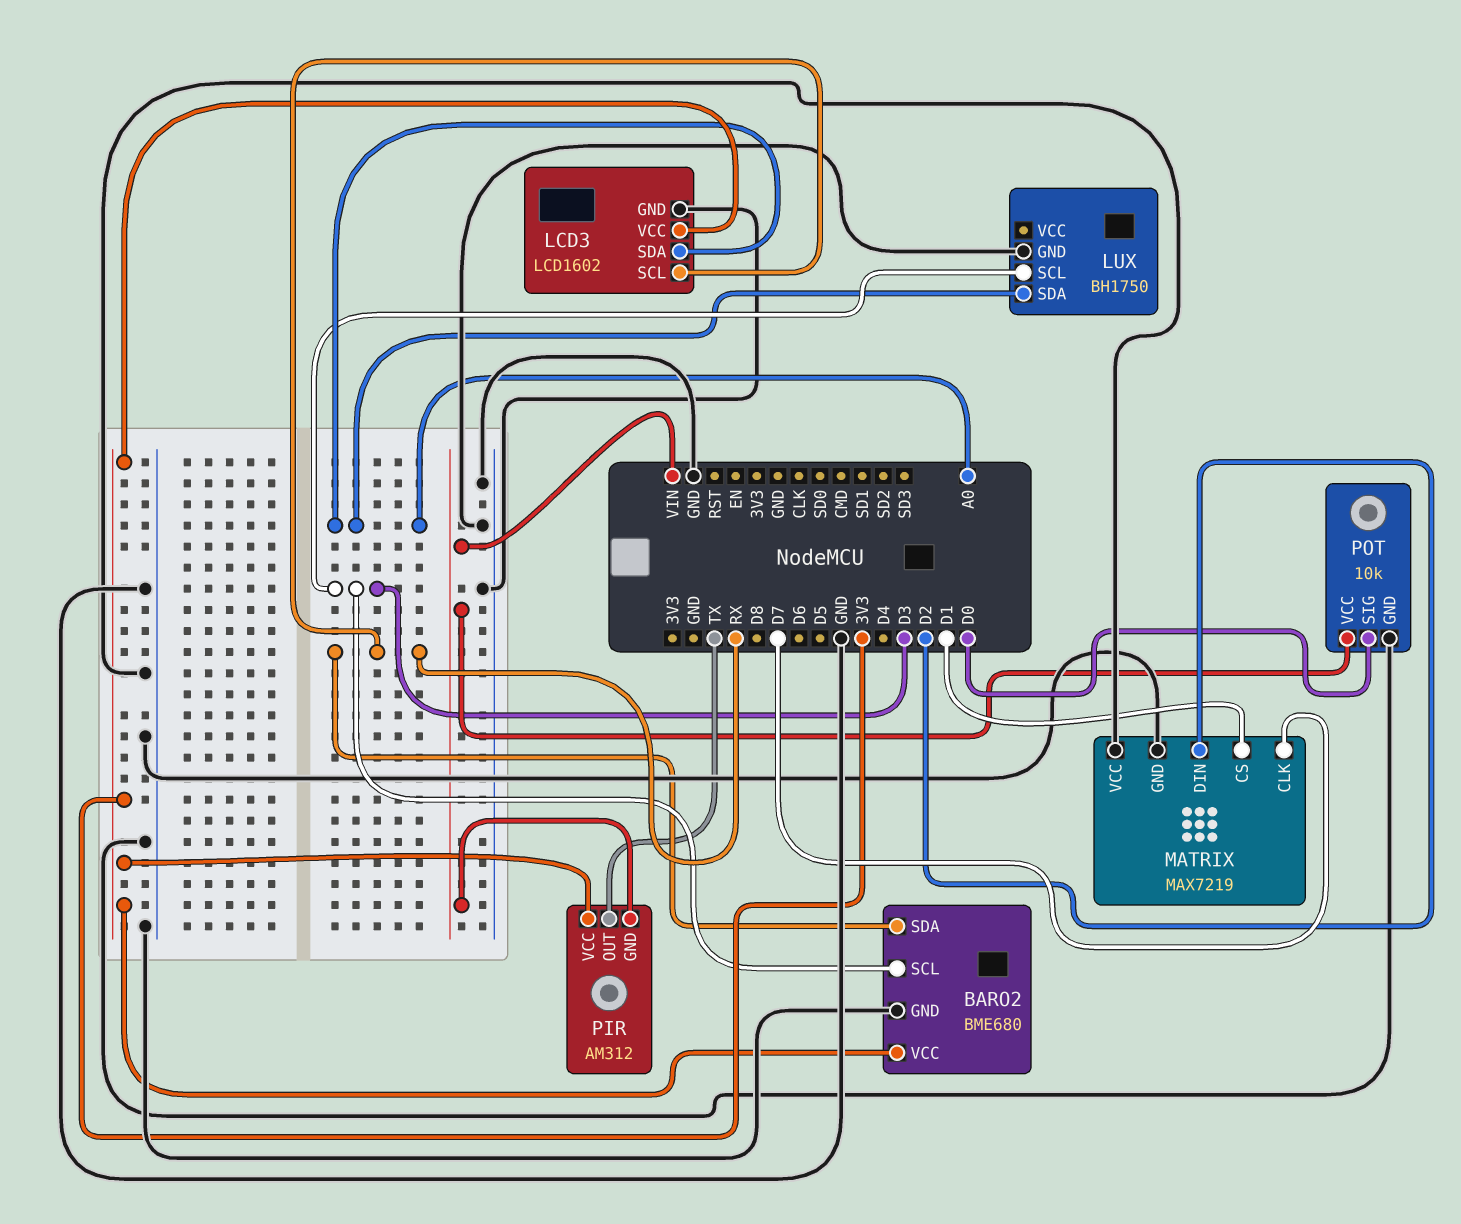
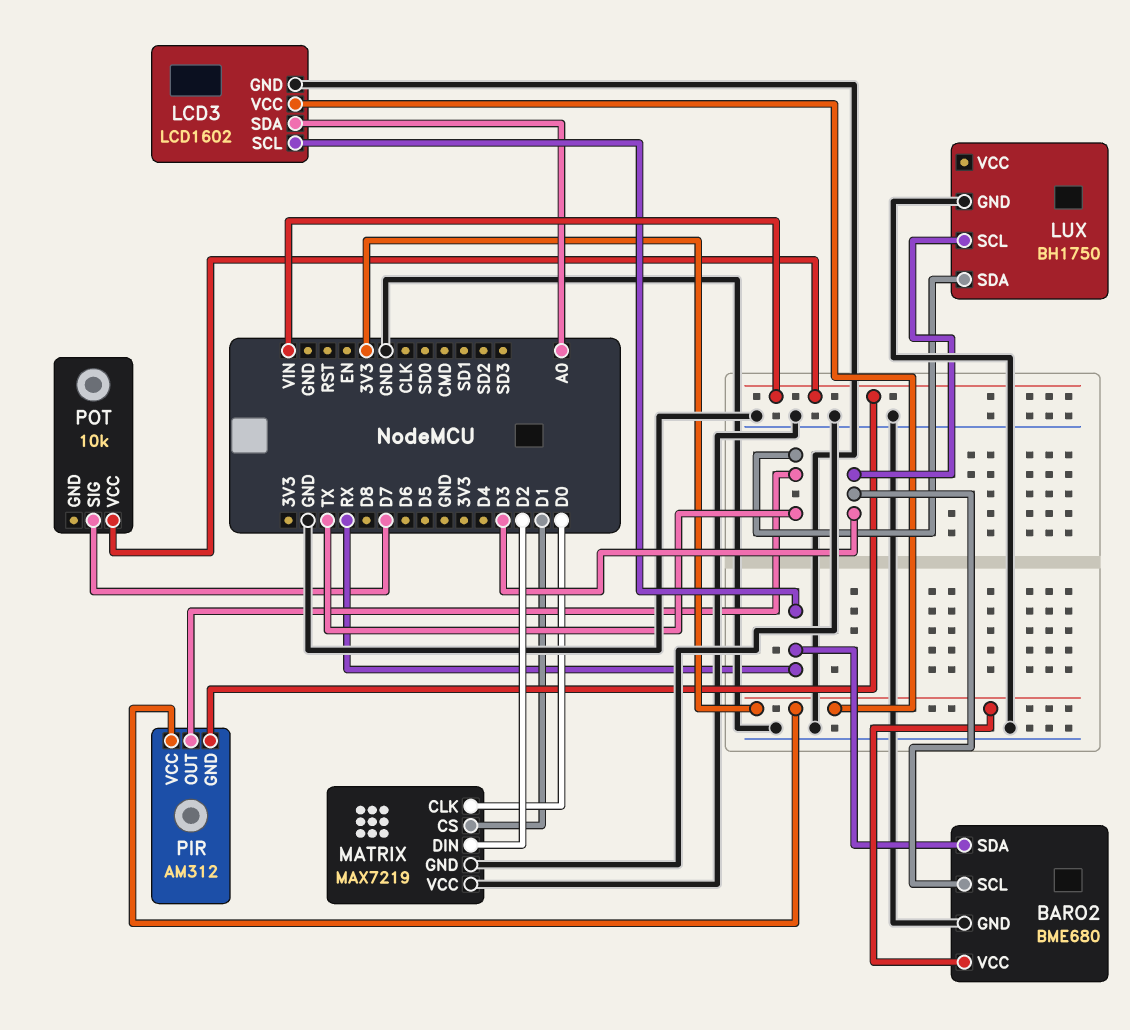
LUX pin SDA: A0 -> TX
MATRIX pin CLK: D7 -> D0
POT pin GND: GND -> none
POT pin SIG: D0 -> D7

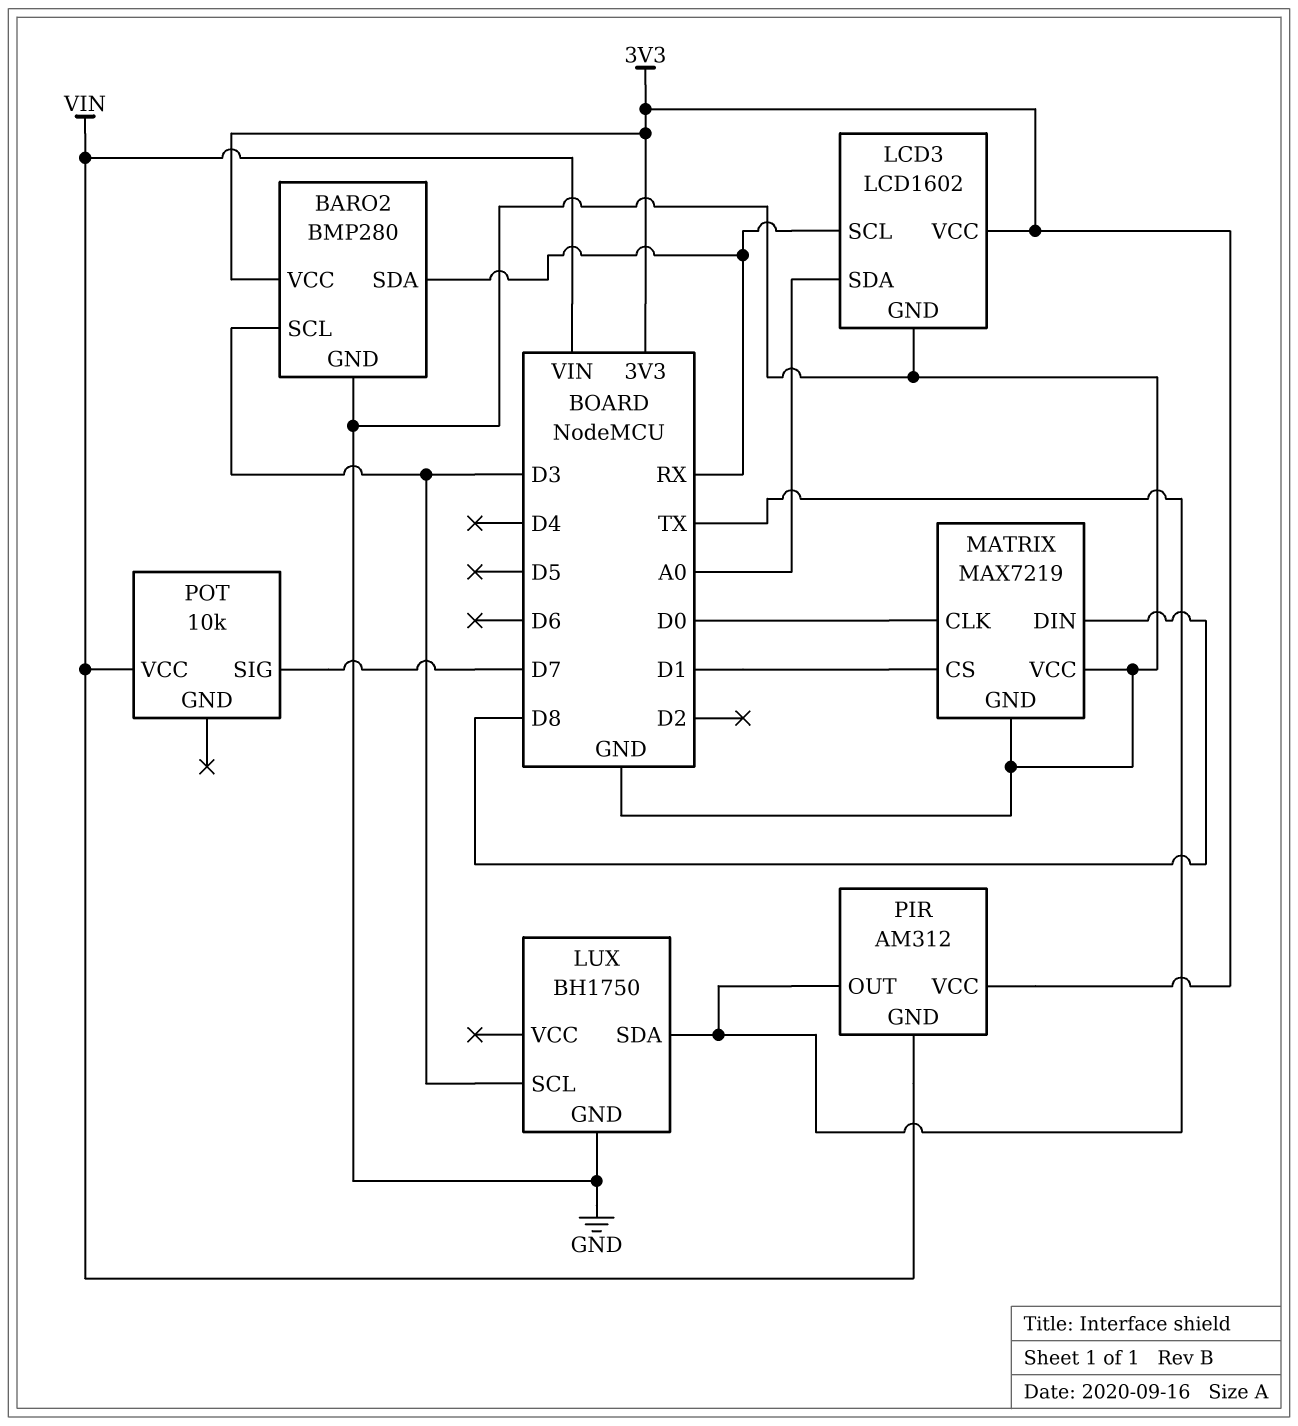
BARO2: BME680 -> BMP280
MATRIX pin DIN: D2 -> D8

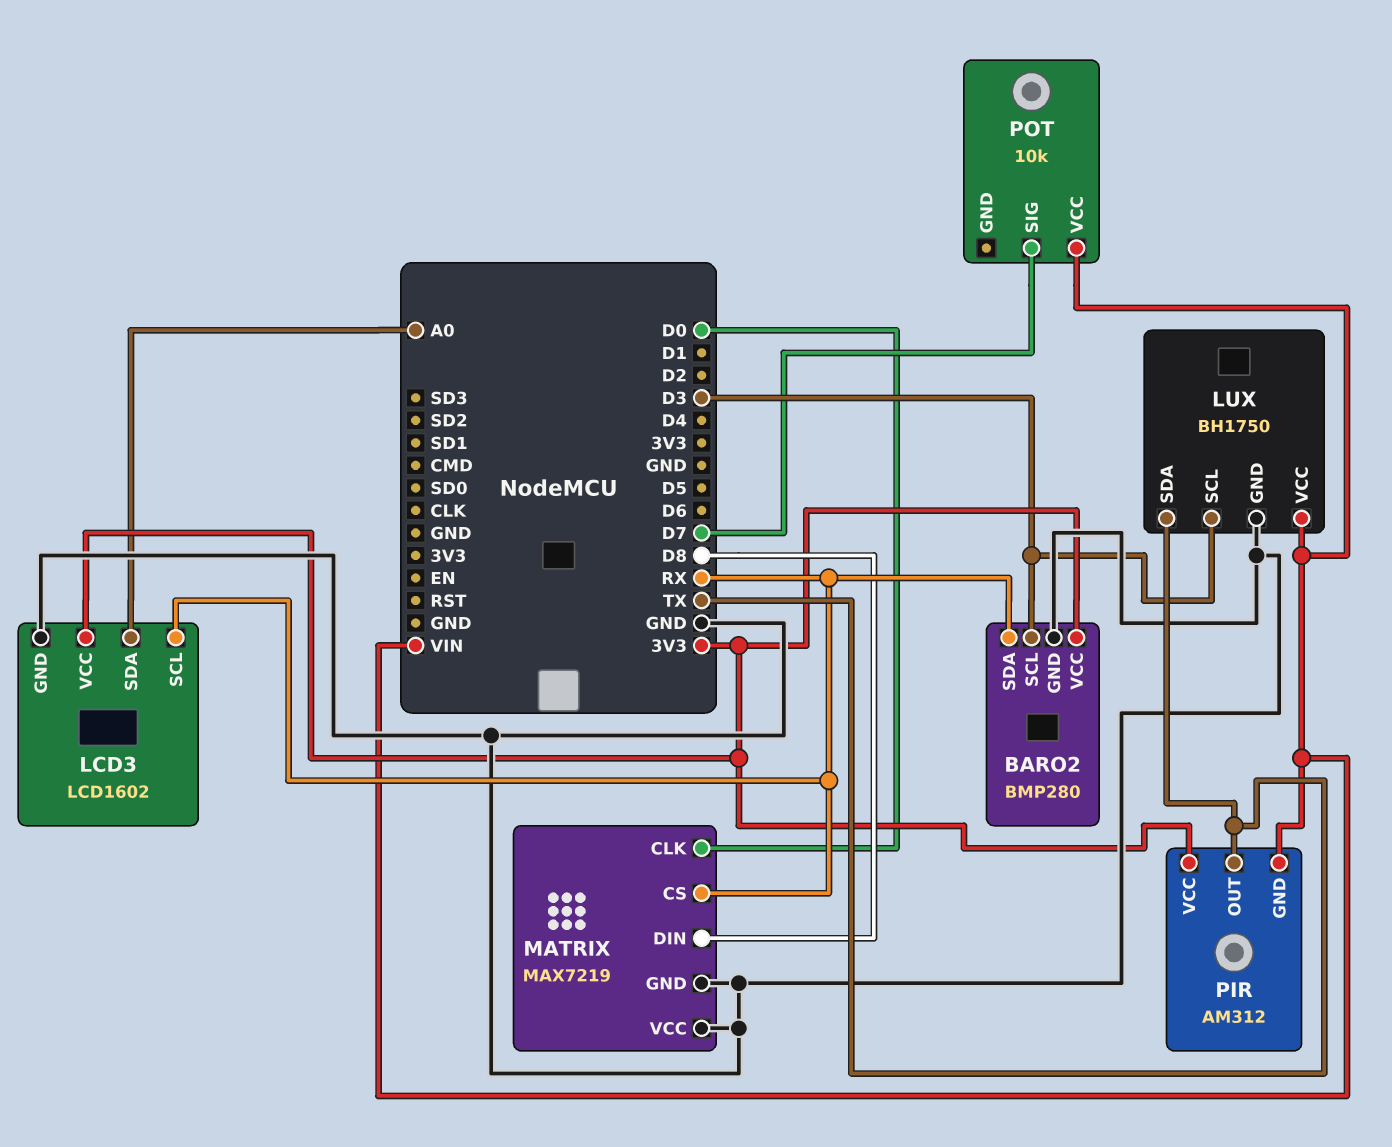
LUX pin VCC: none -> VIN
MATRIX pin CS: D1 -> RX

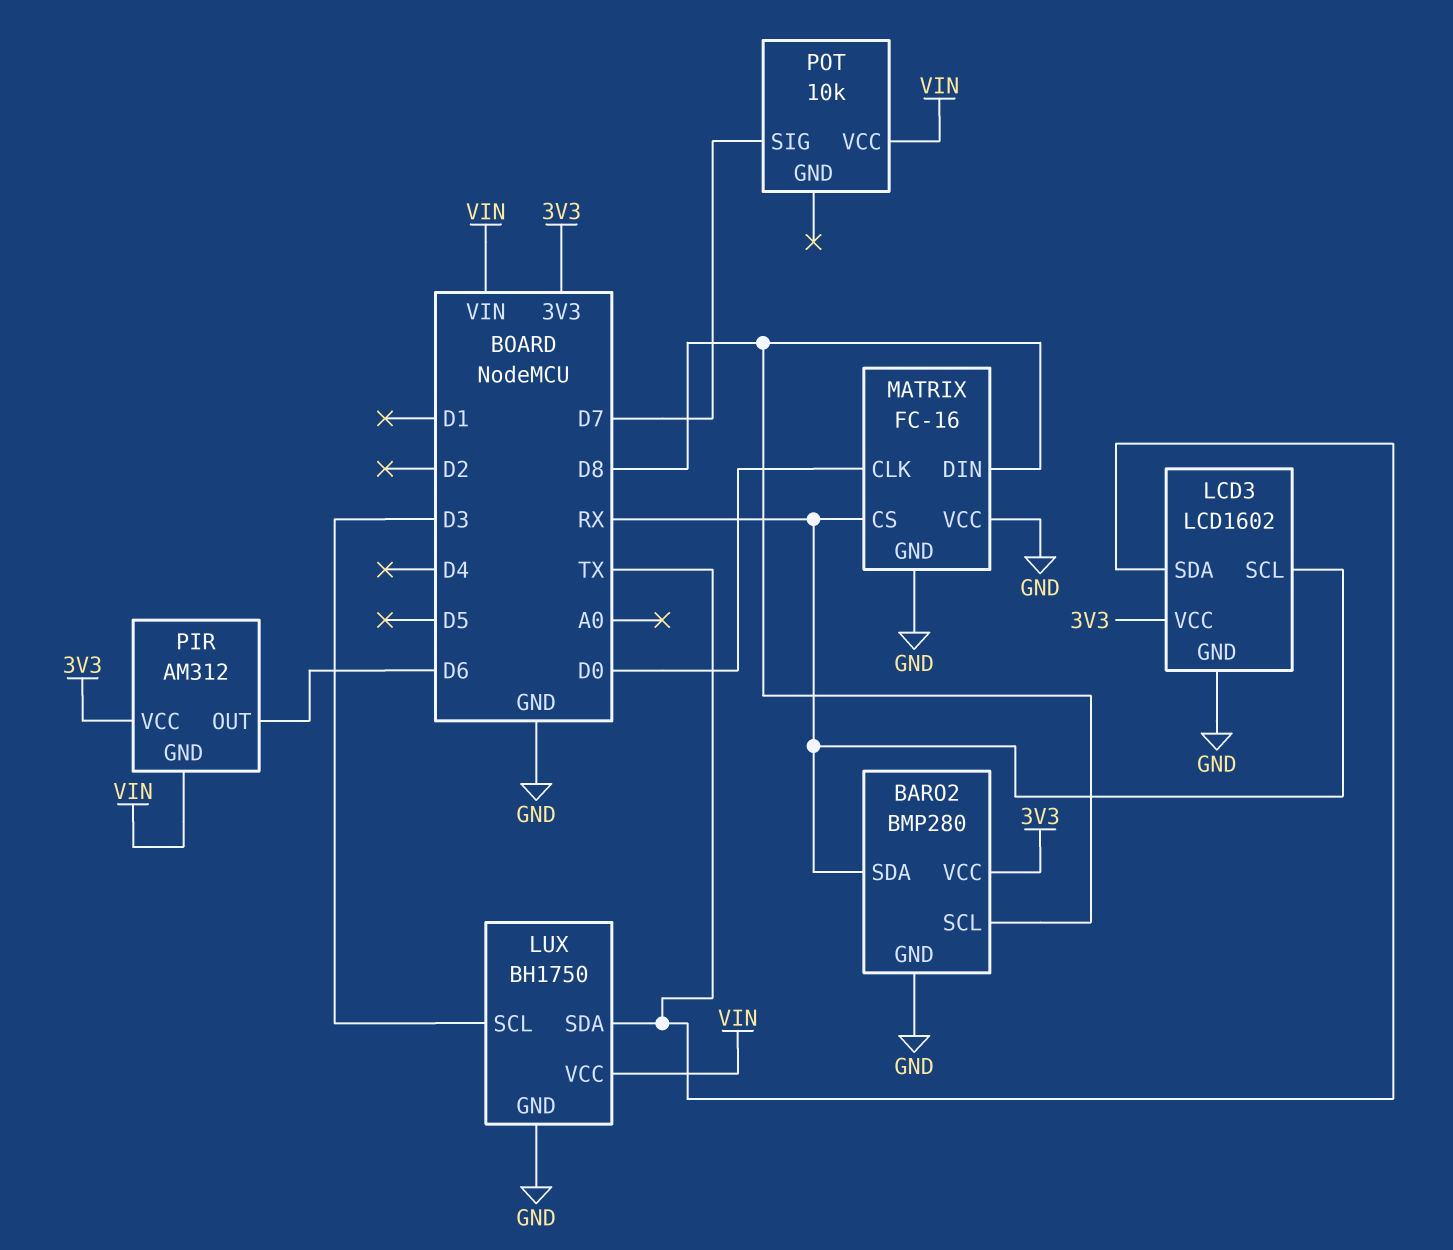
BARO2 pin SCL: D3 -> D8
LCD3 pin SDA: A0 -> TX
MATRIX: MAX7219 -> FC-16
PIR pin OUT: TX -> D6

